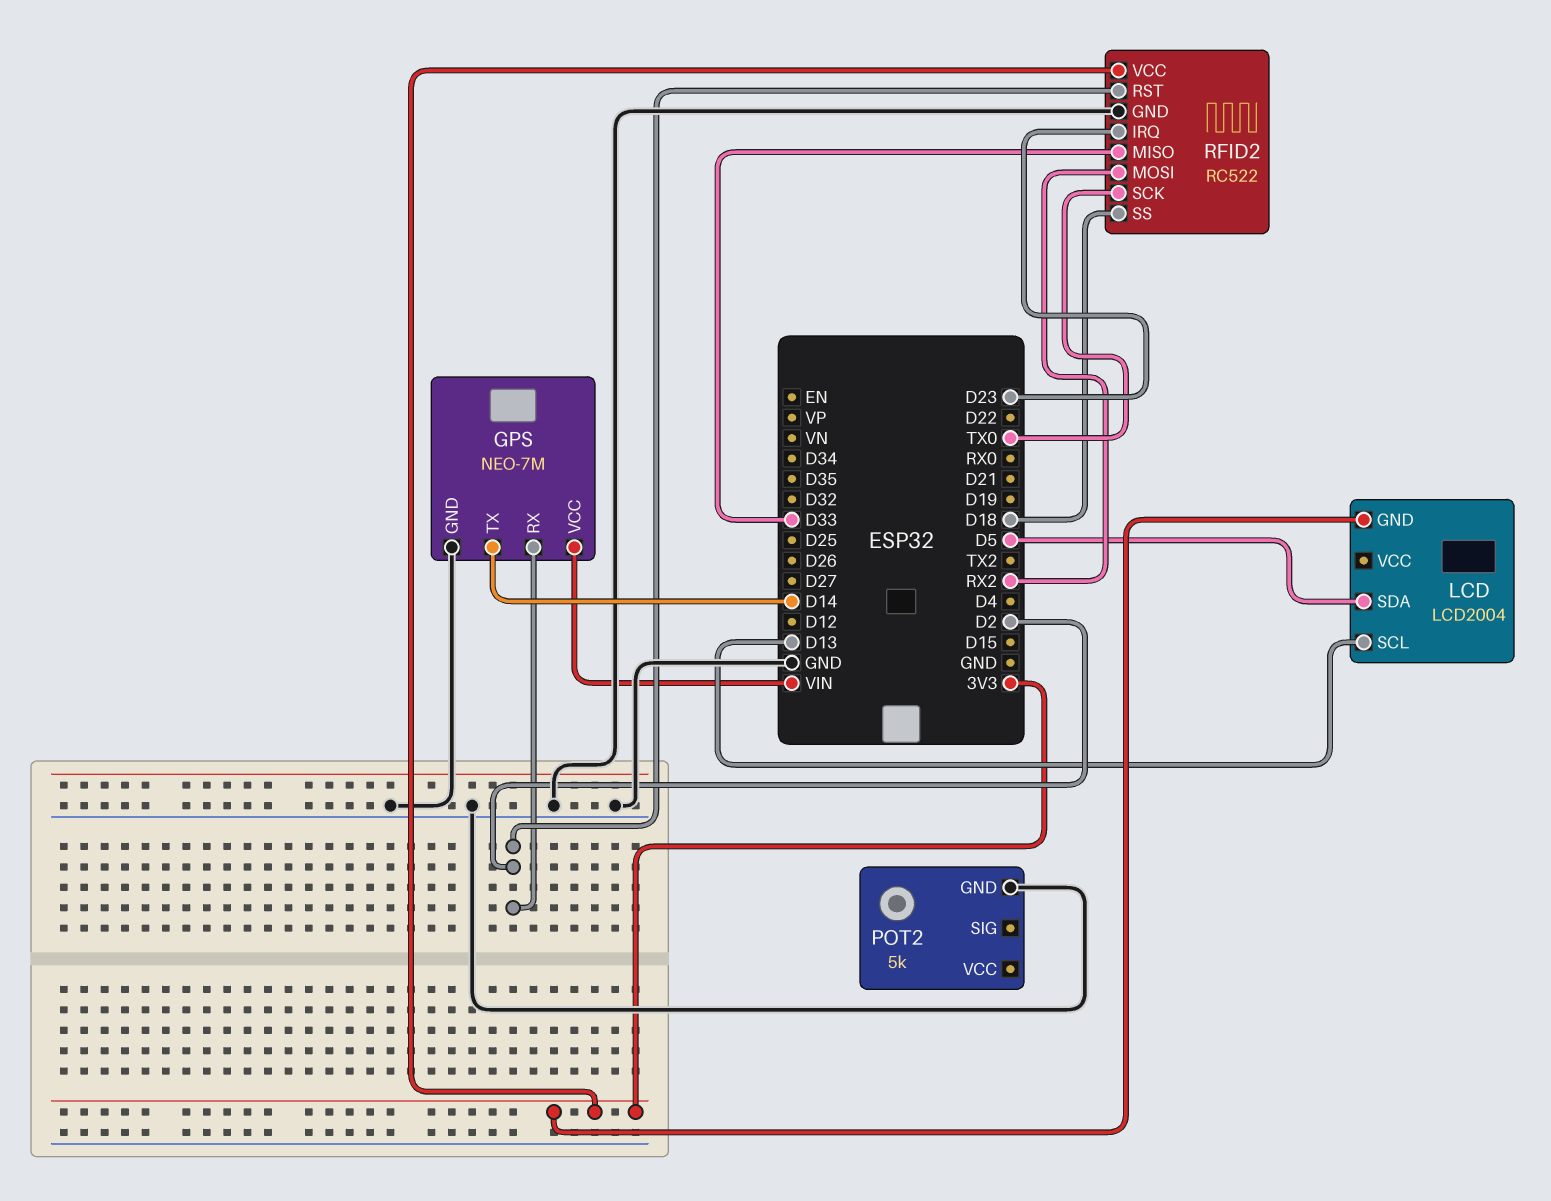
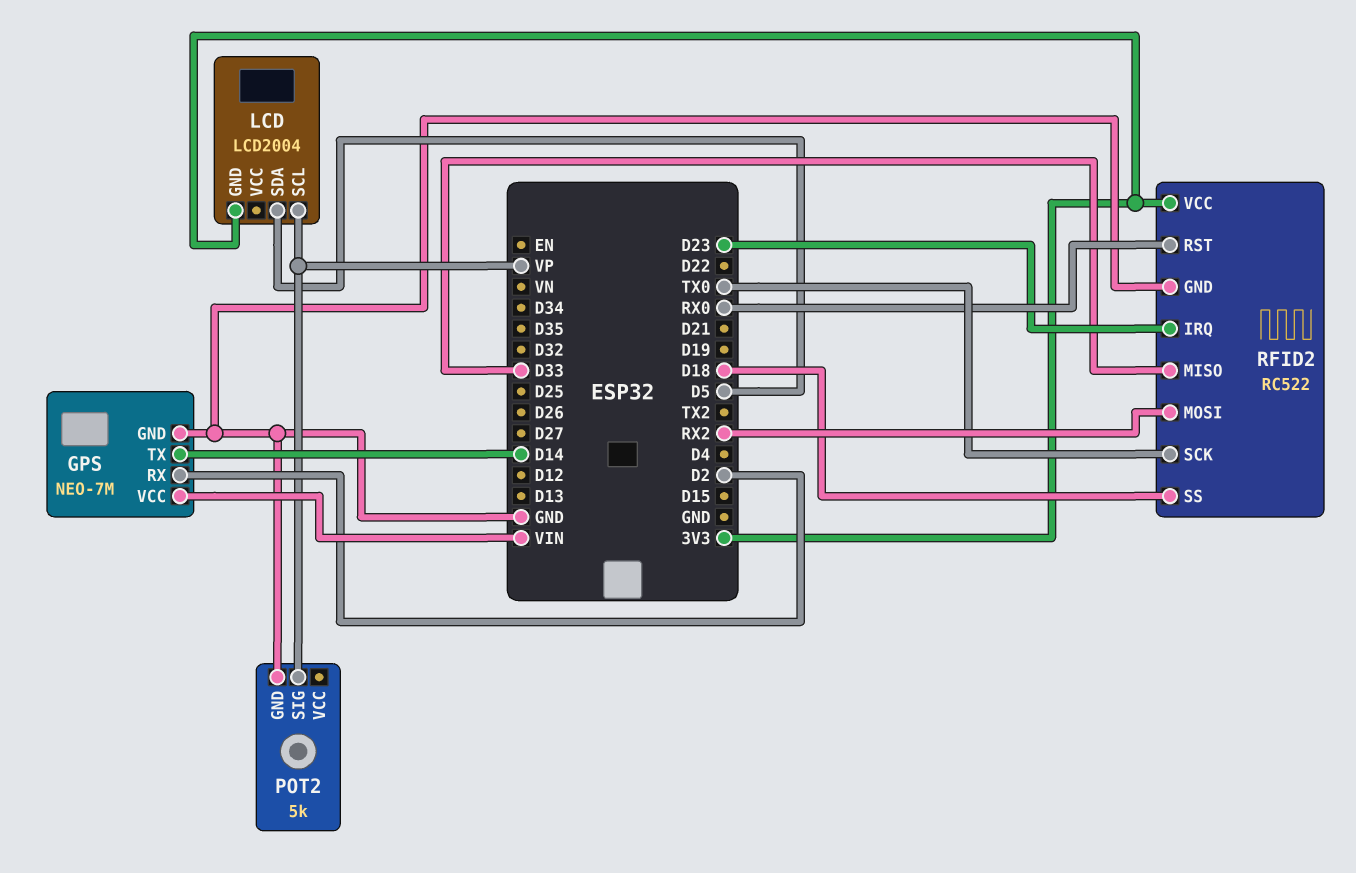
LCD pin SCL: D13 -> VP
POT2 pin SIG: none -> VP
RFID2 pin RST: D2 -> RX0

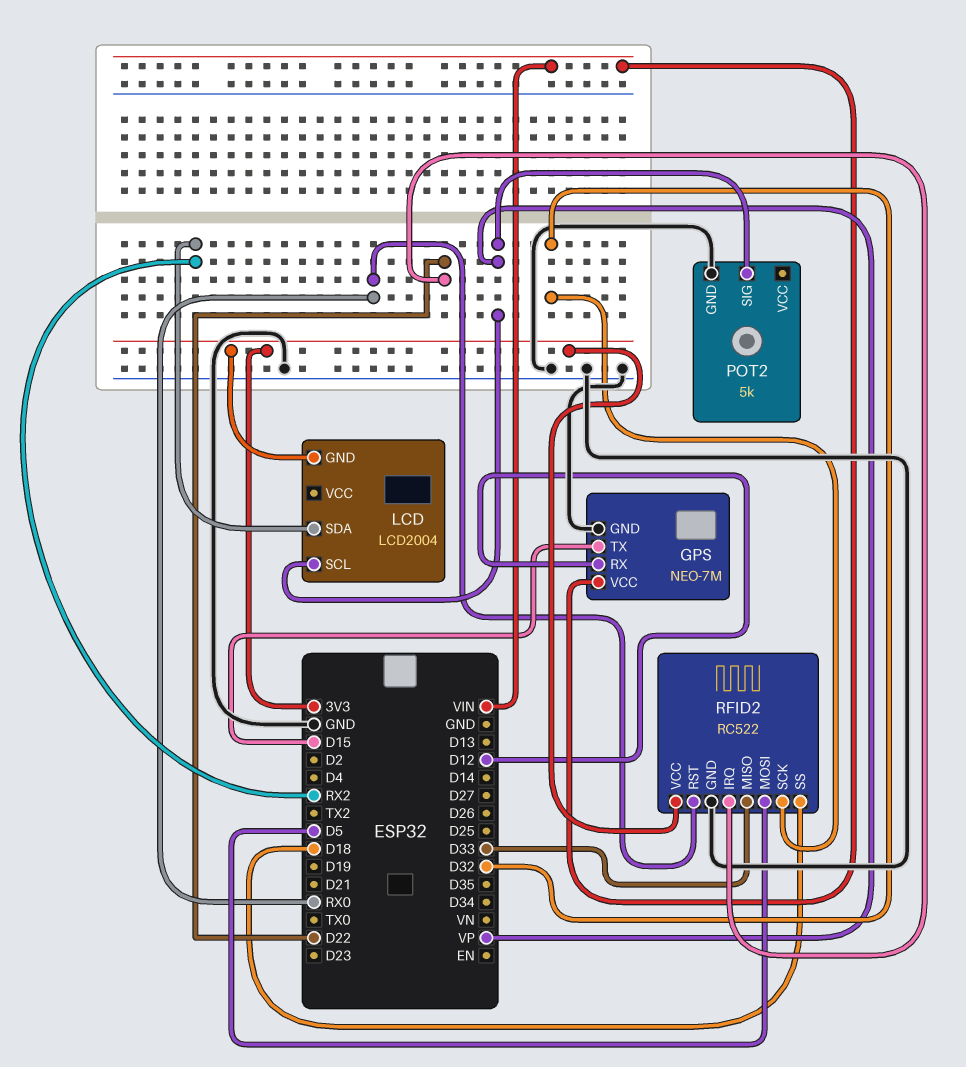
GPS pin RX: D2 -> D12
GPS pin TX: D14 -> D15
LCD pin SDA: D5 -> RX2
RFID2 pin IRQ: D23 -> D22
RFID2 pin MOSI: RX2 -> D5
RFID2 pin SCK: TX0 -> D32

